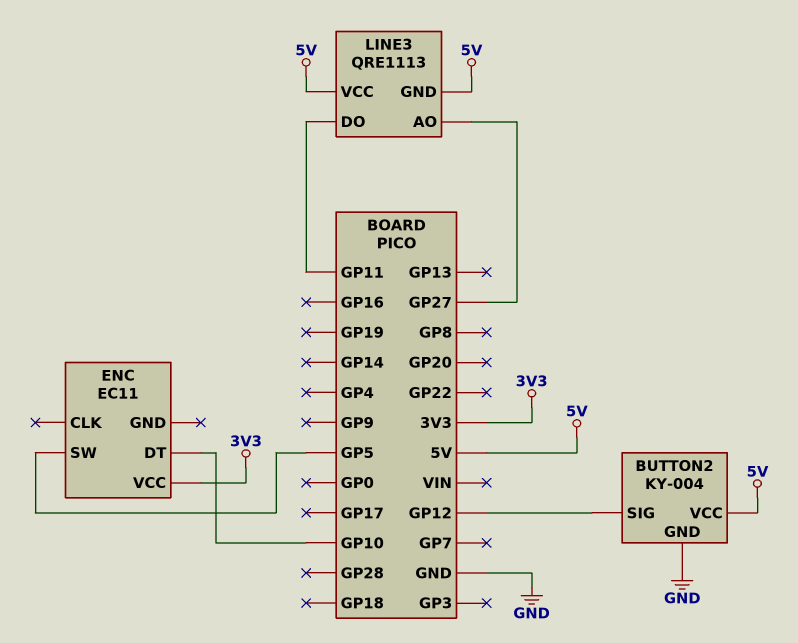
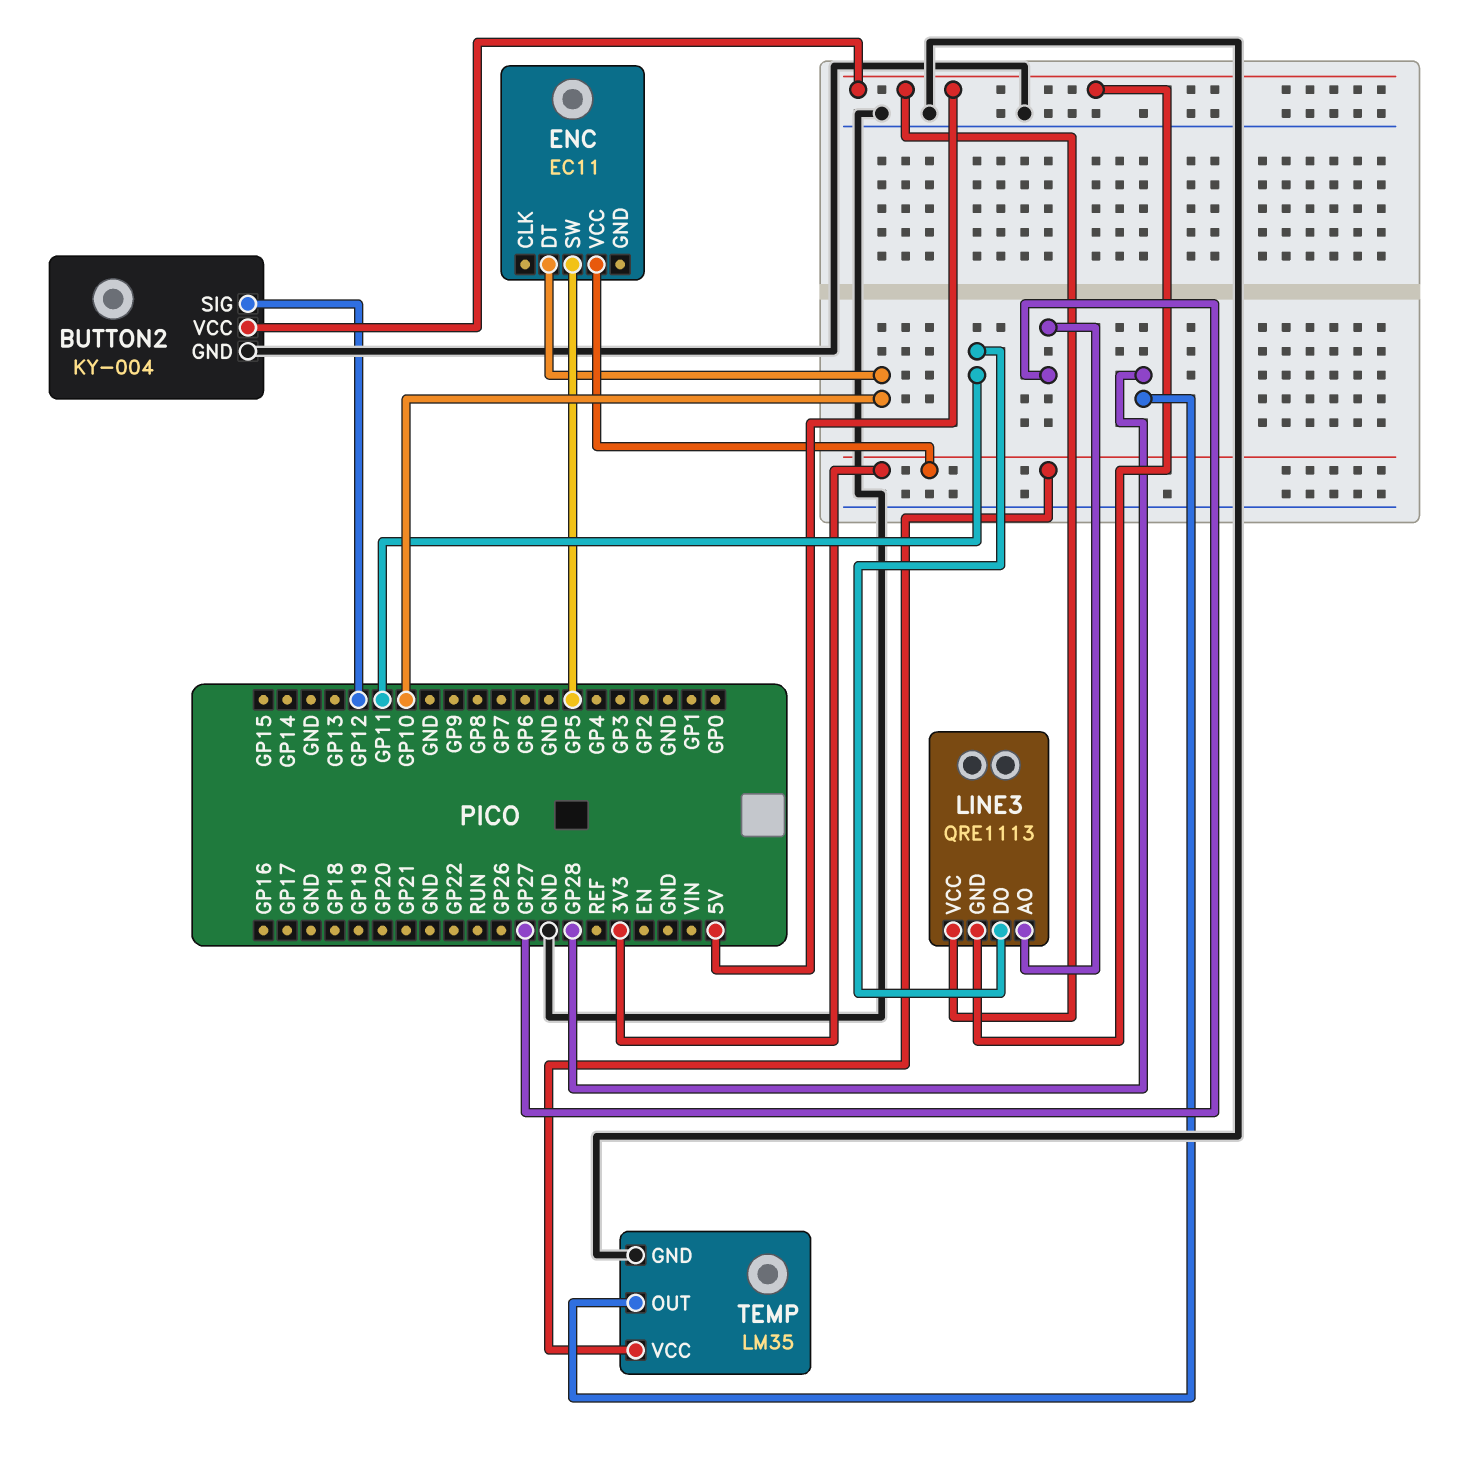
TEMP: none -> LM35
TEMP pin GND: none -> GND
TEMP pin OUT: none -> GP28
TEMP pin VCC: none -> 3V3

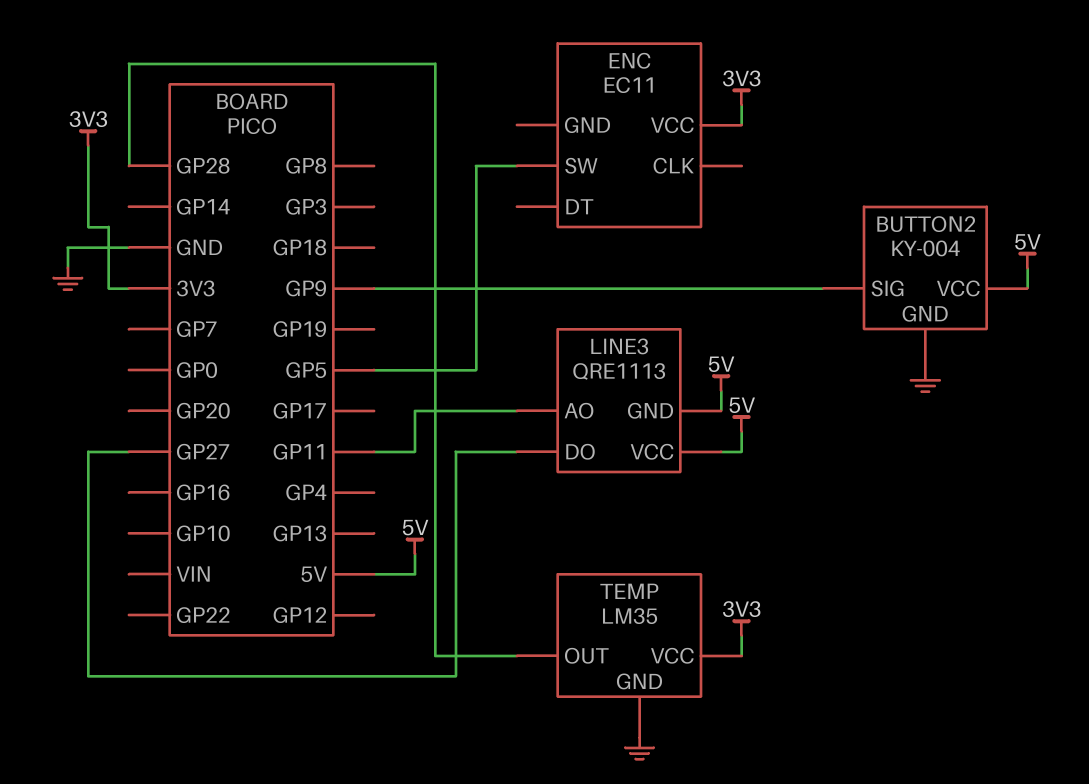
BUTTON2 pin SIG: GP12 -> GP9
ENC pin DT: GP10 -> none
LINE3 pin AO: GP27 -> GP11
LINE3 pin DO: GP11 -> GP27

